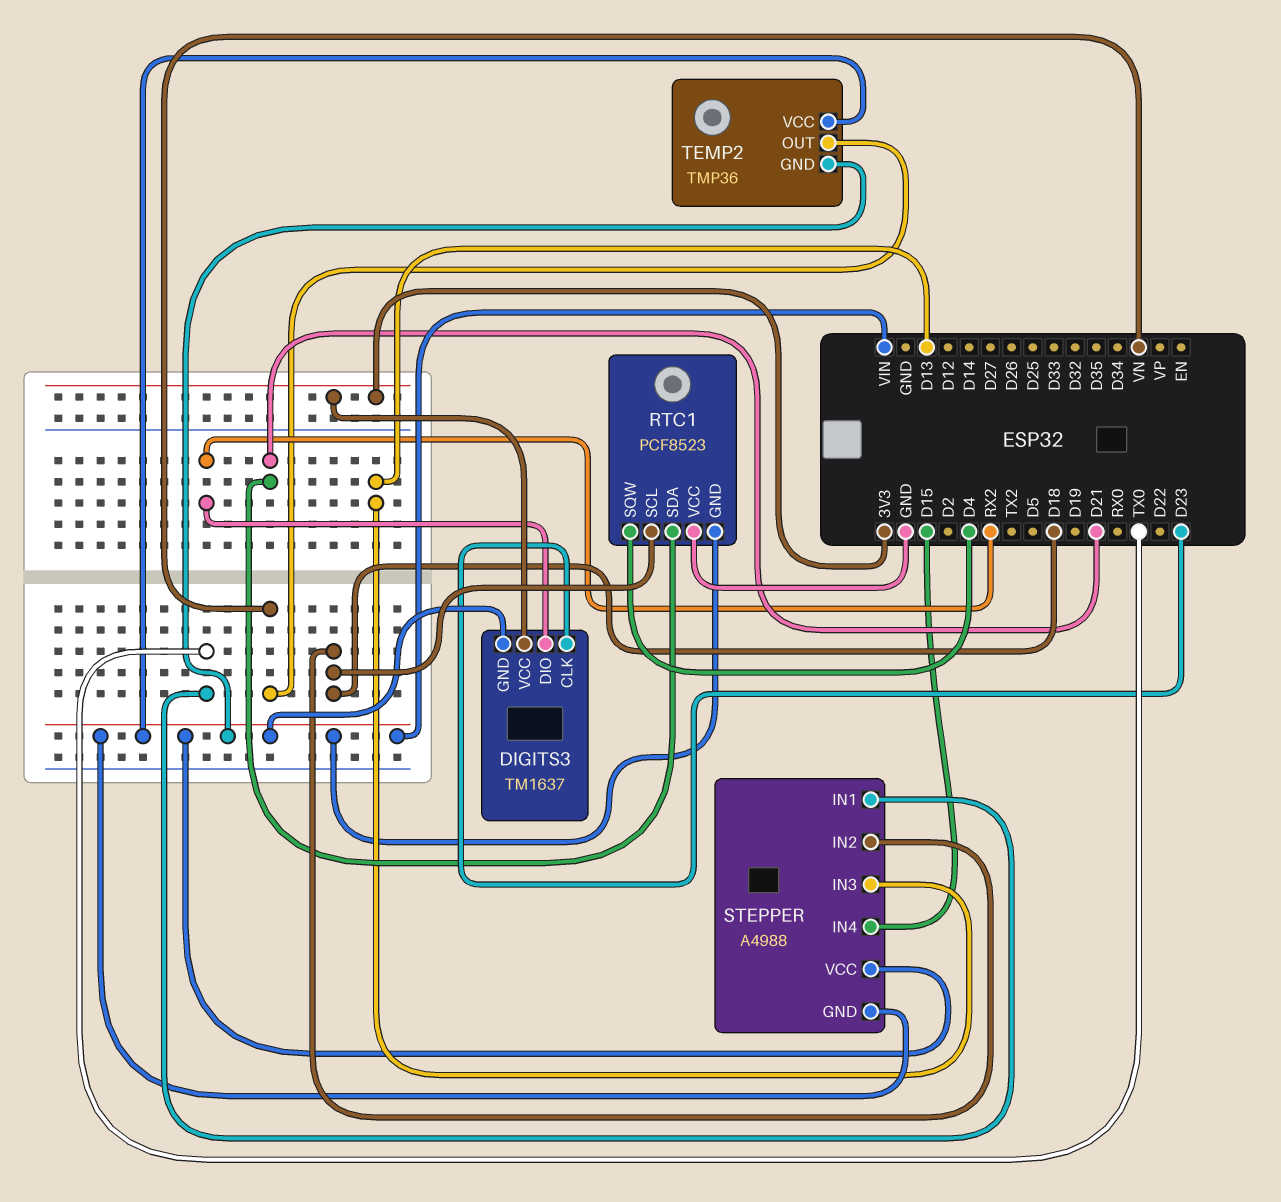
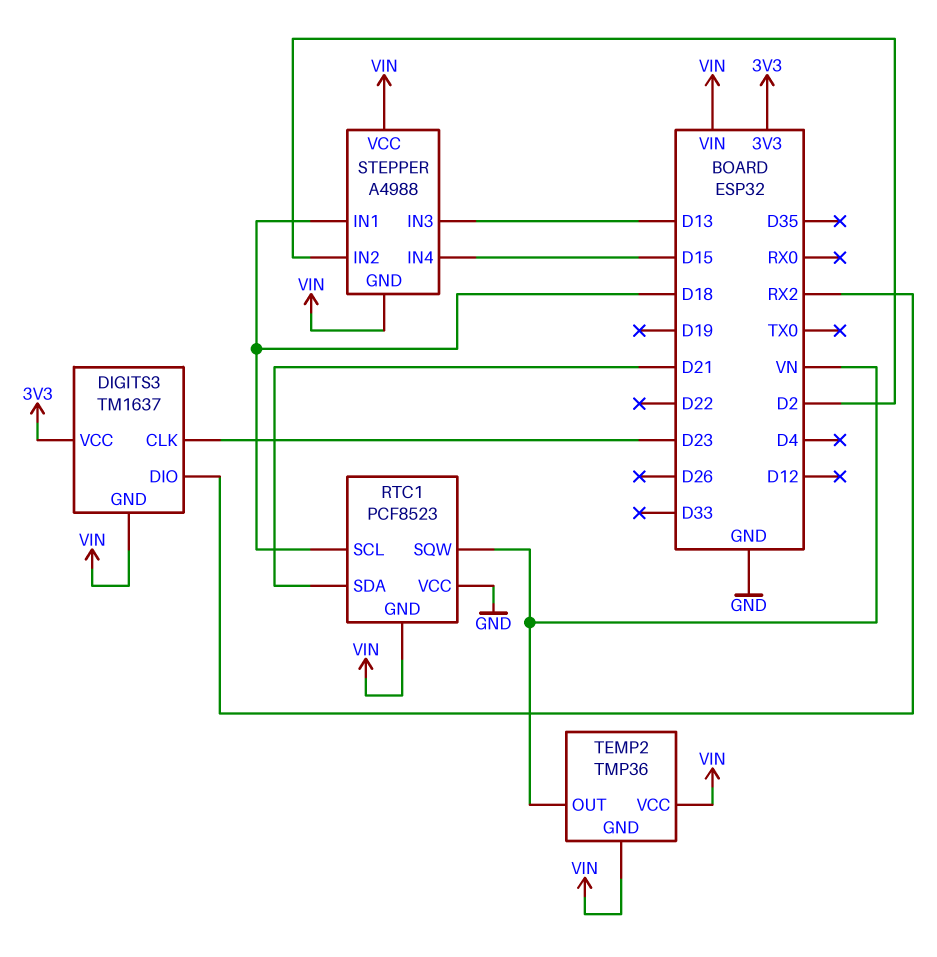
RTC1 pin SQW: D4 -> VN
STEPPER pin IN1: TX0 -> D18
STEPPER pin IN2: D18 -> D2

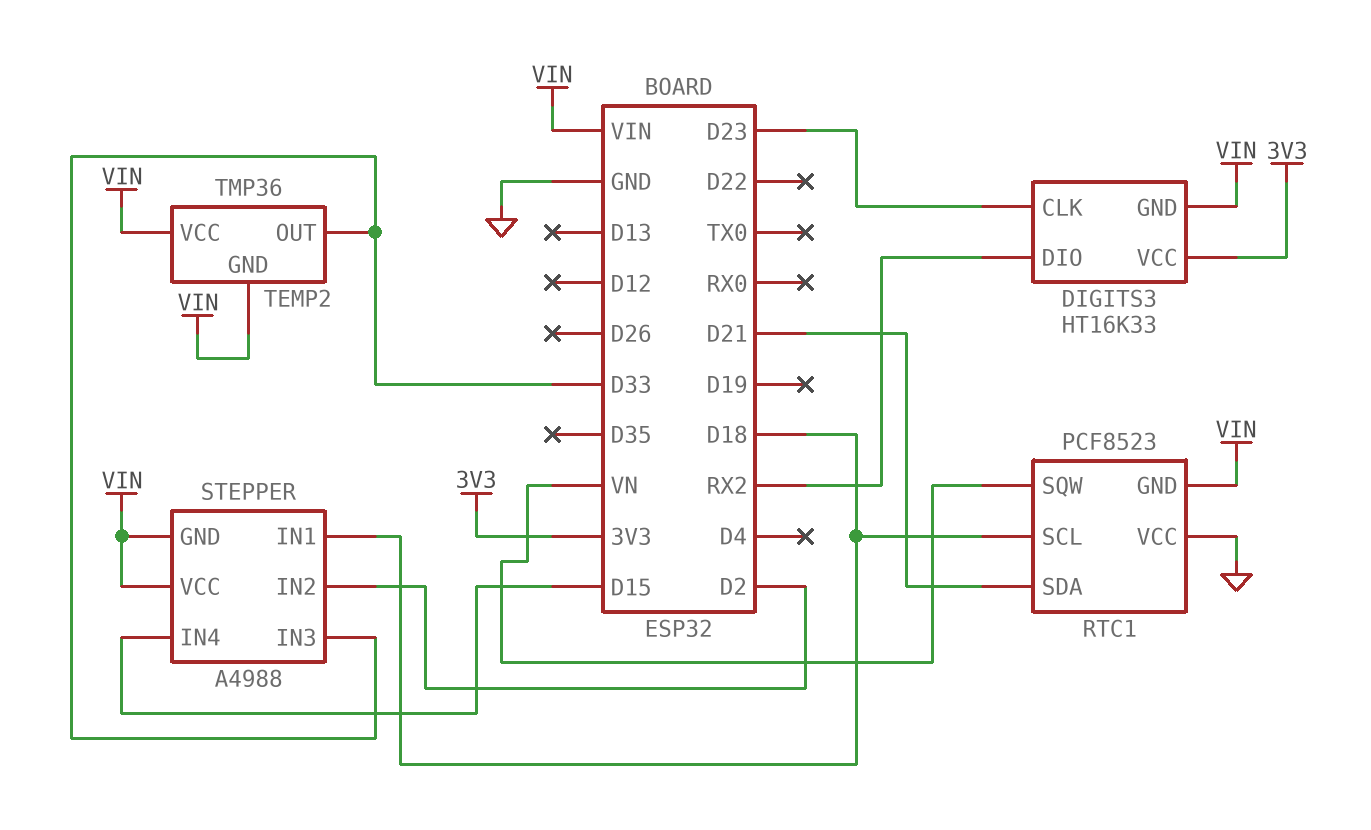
DIGITS3: TM1637 -> HT16K33
STEPPER pin IN3: D13 -> D33
TEMP2 pin OUT: VN -> D33

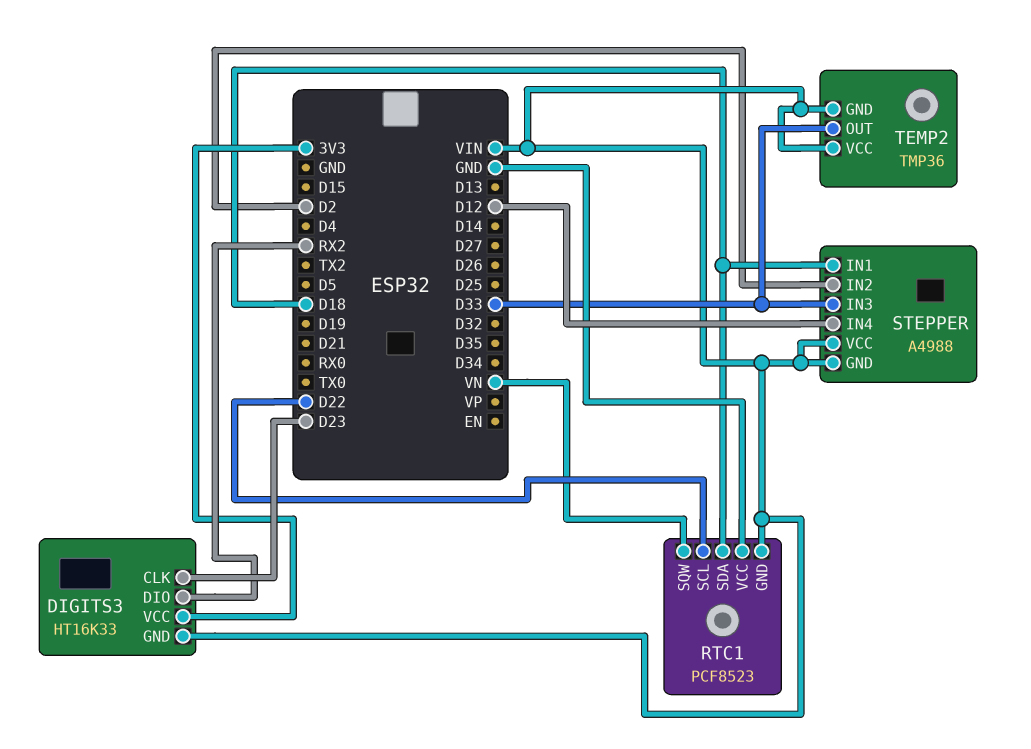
RTC1 pin SCL: D18 -> D22
RTC1 pin SDA: D21 -> D18
STEPPER pin IN4: D15 -> D12

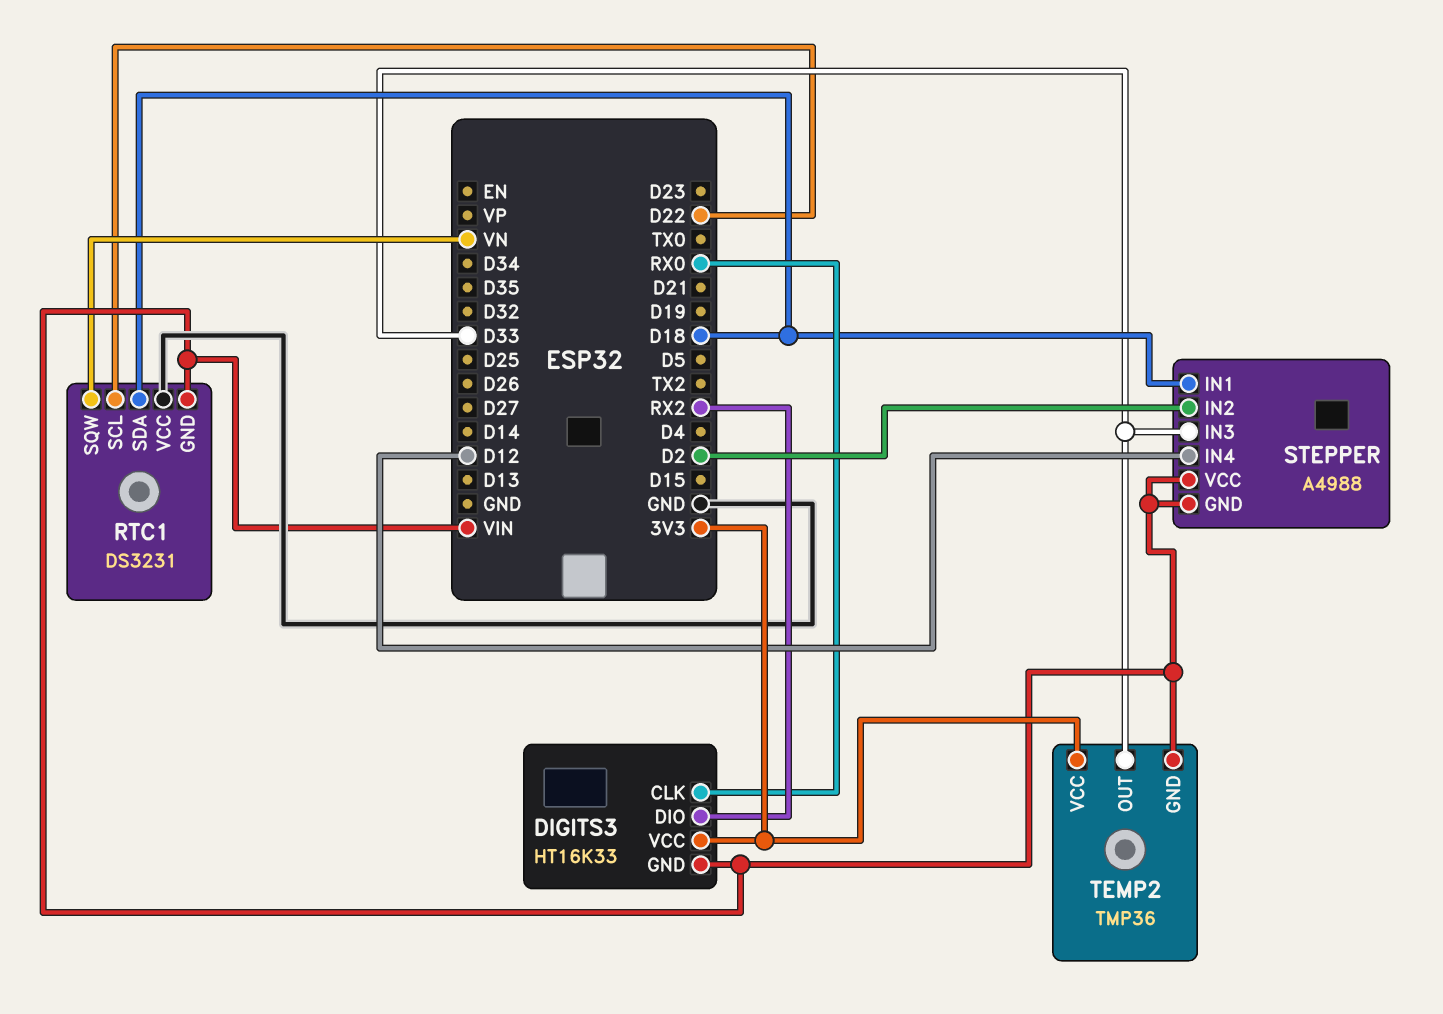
DIGITS3 pin CLK: D23 -> RX0
RTC1: PCF8523 -> DS3231
TEMP2 pin VCC: VIN -> 3V3

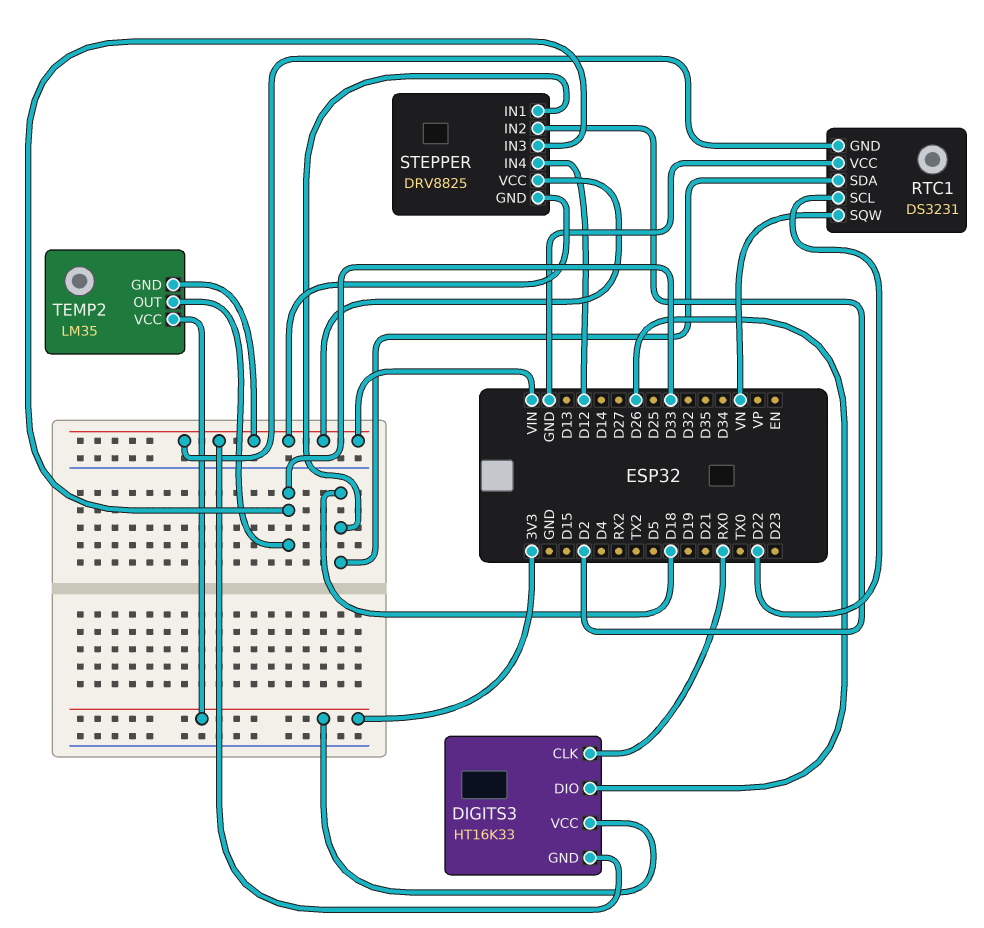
DIGITS3 pin DIO: RX2 -> D26
STEPPER: A4988 -> DRV8825
TEMP2: TMP36 -> LM35

